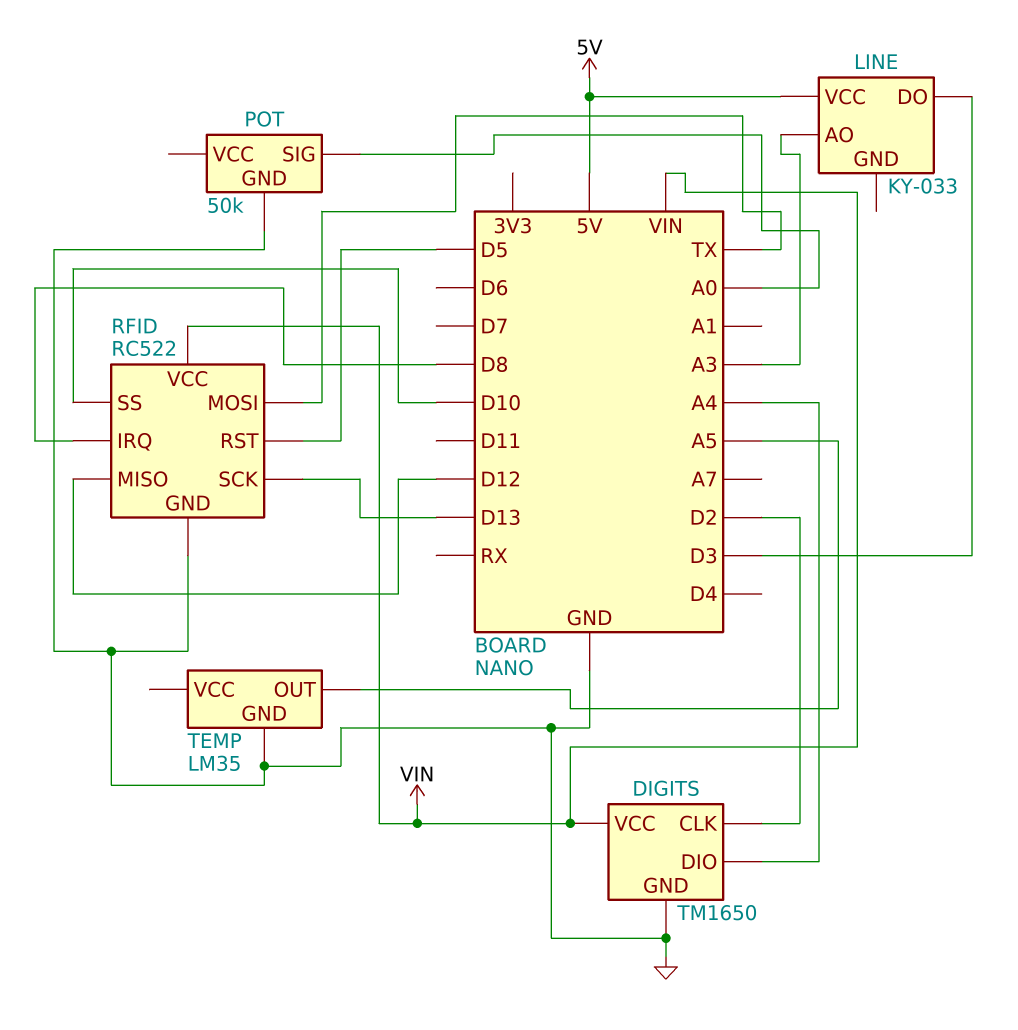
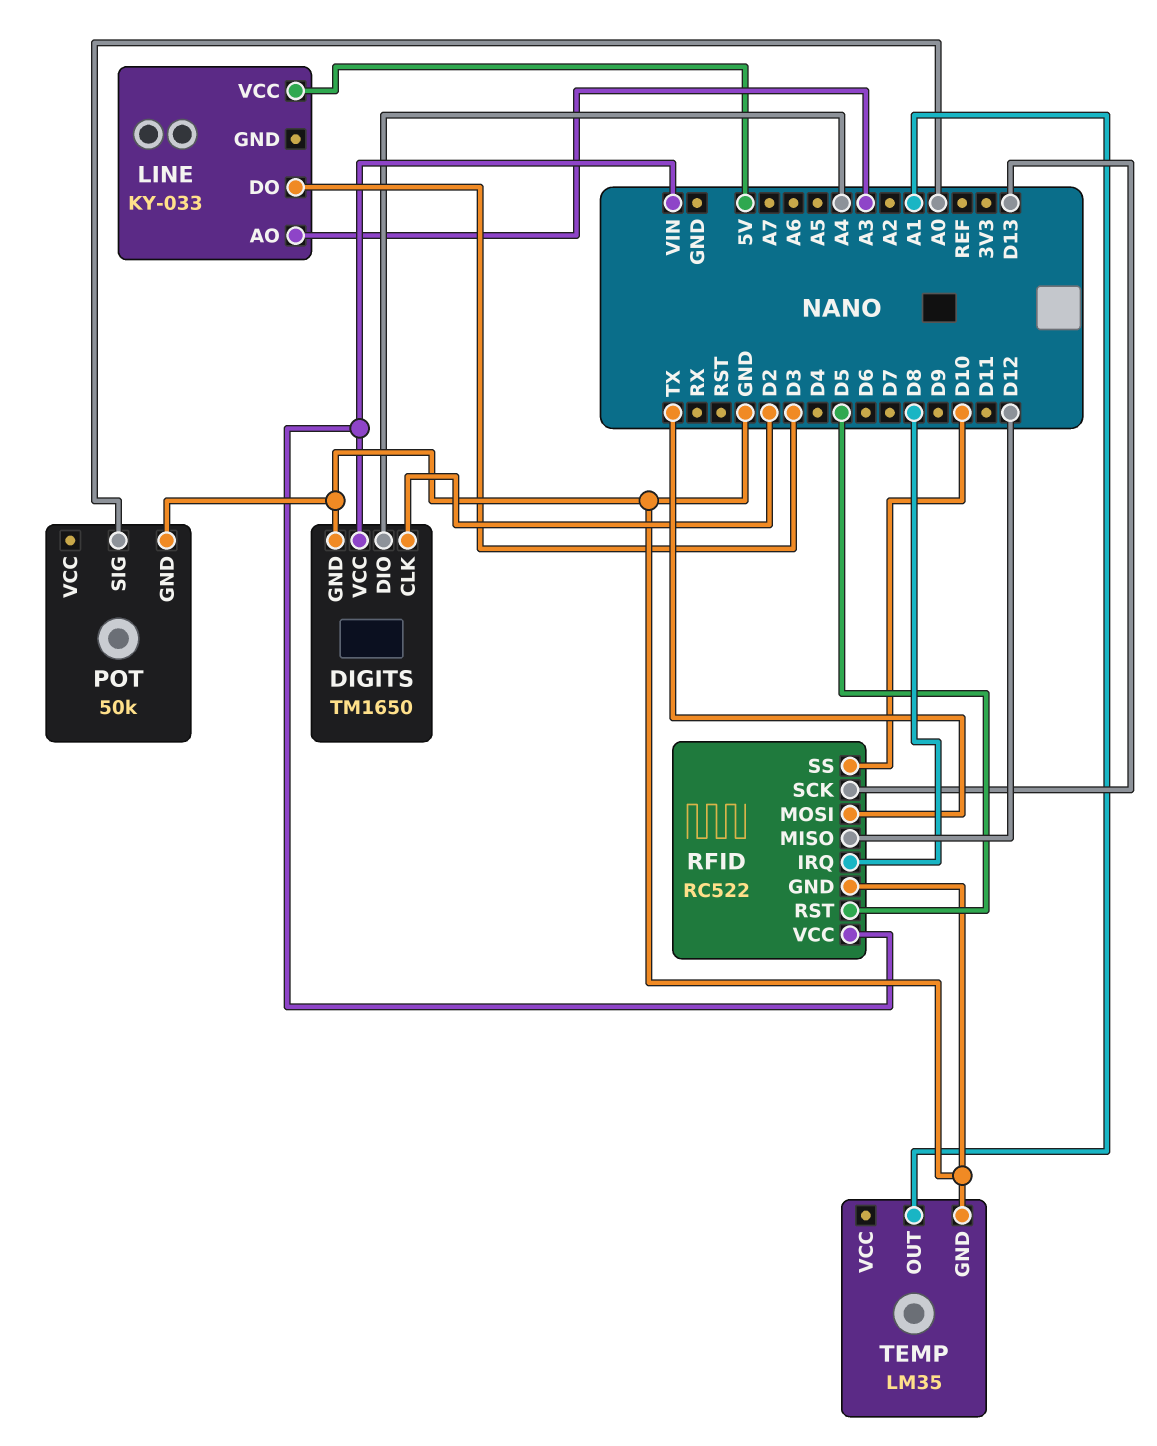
TEMP pin OUT: A5 -> A1

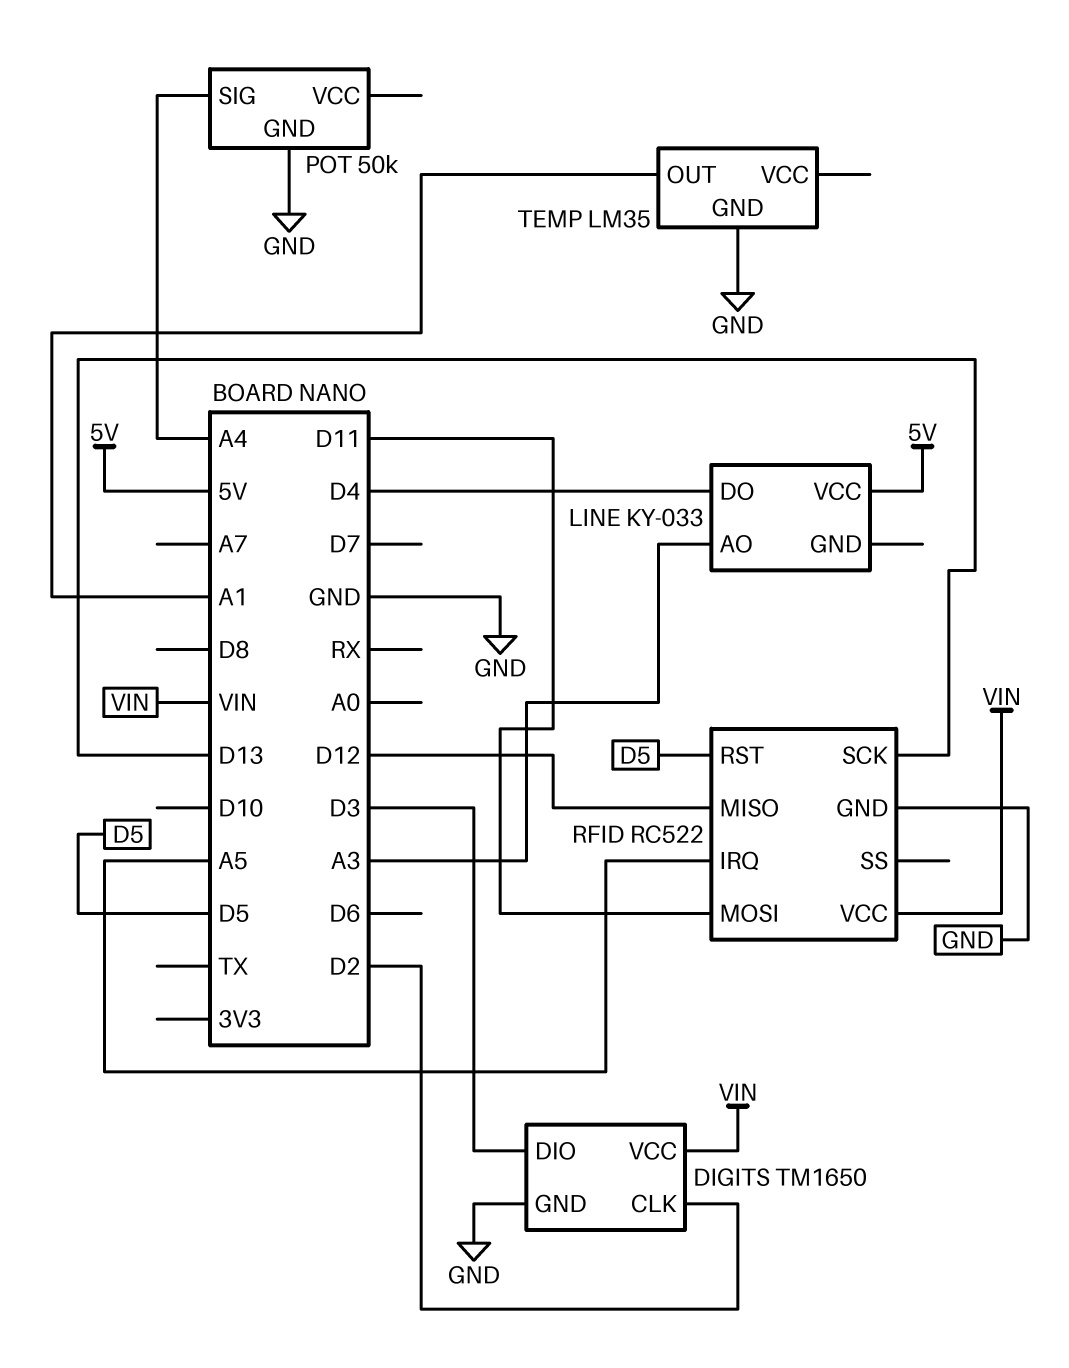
DIGITS pin DIO: A4 -> D3
LINE pin DO: D3 -> D4
POT pin SIG: A0 -> A4
RFID pin IRQ: D8 -> A5
RFID pin MOSI: TX -> D11
RFID pin SS: D10 -> none

